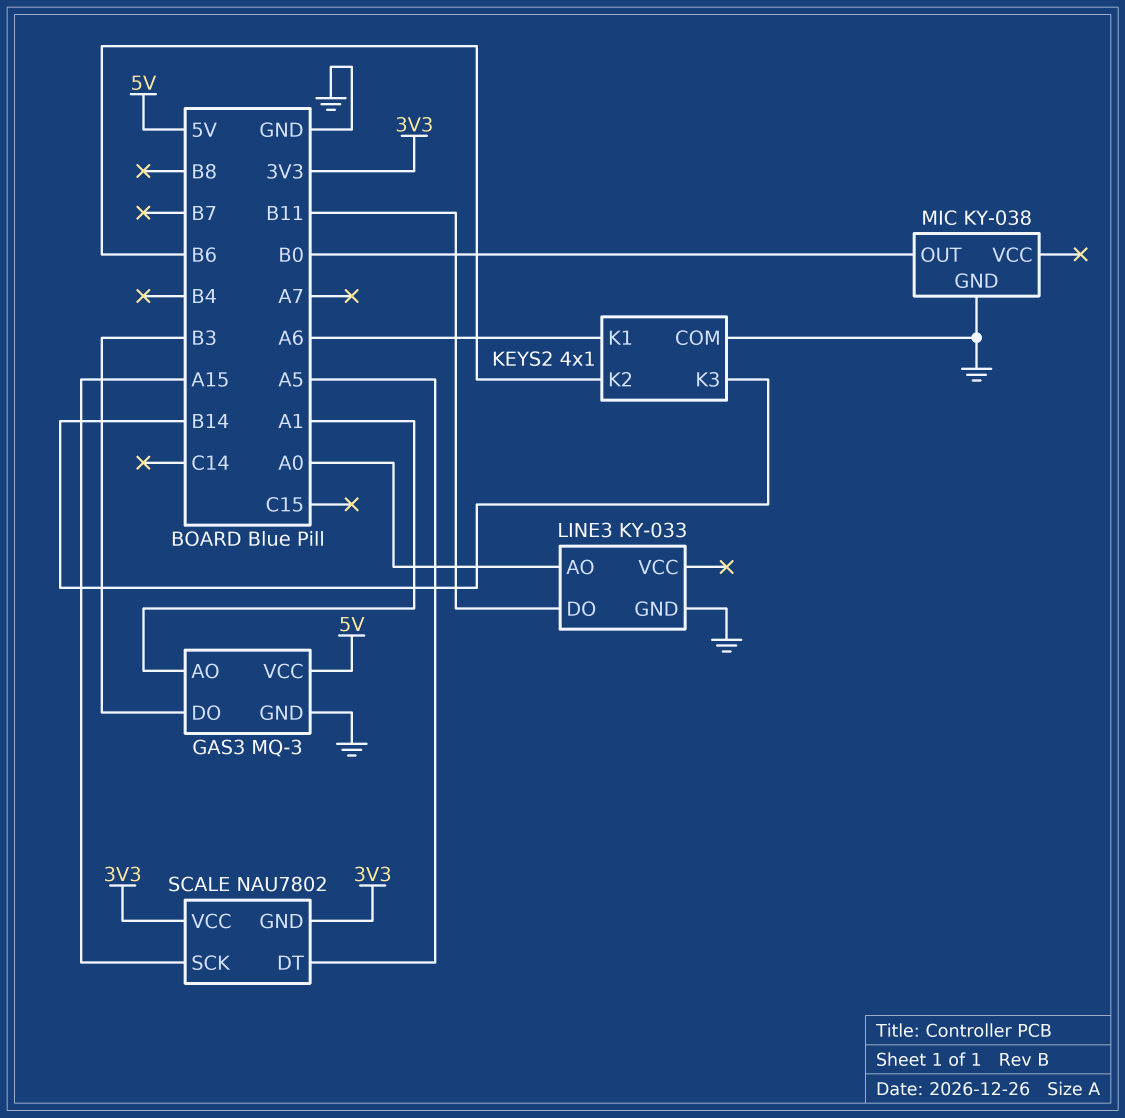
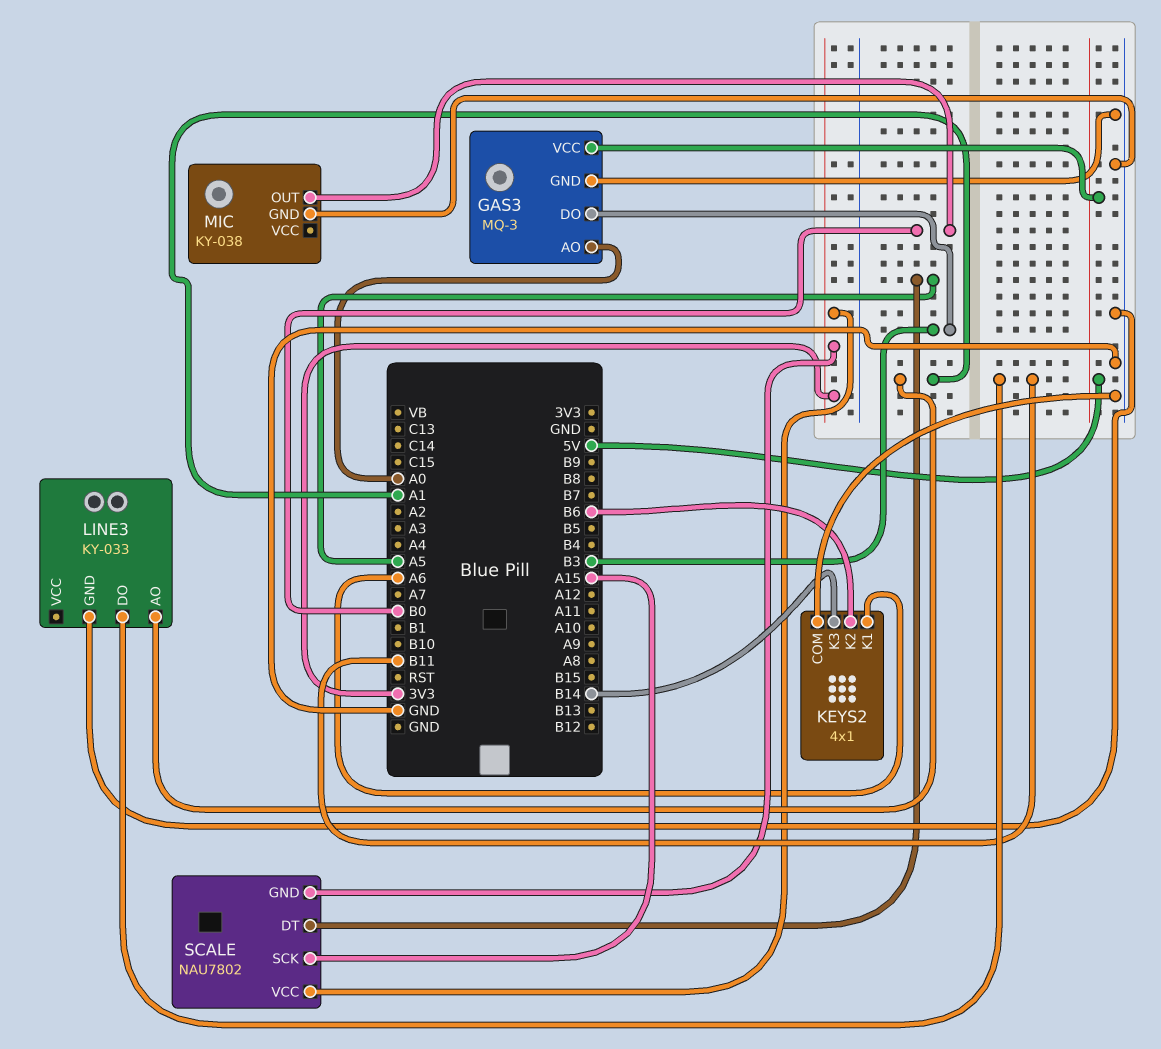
GAS3 pin AO: A1 -> A0
LINE3 pin AO: A0 -> A1

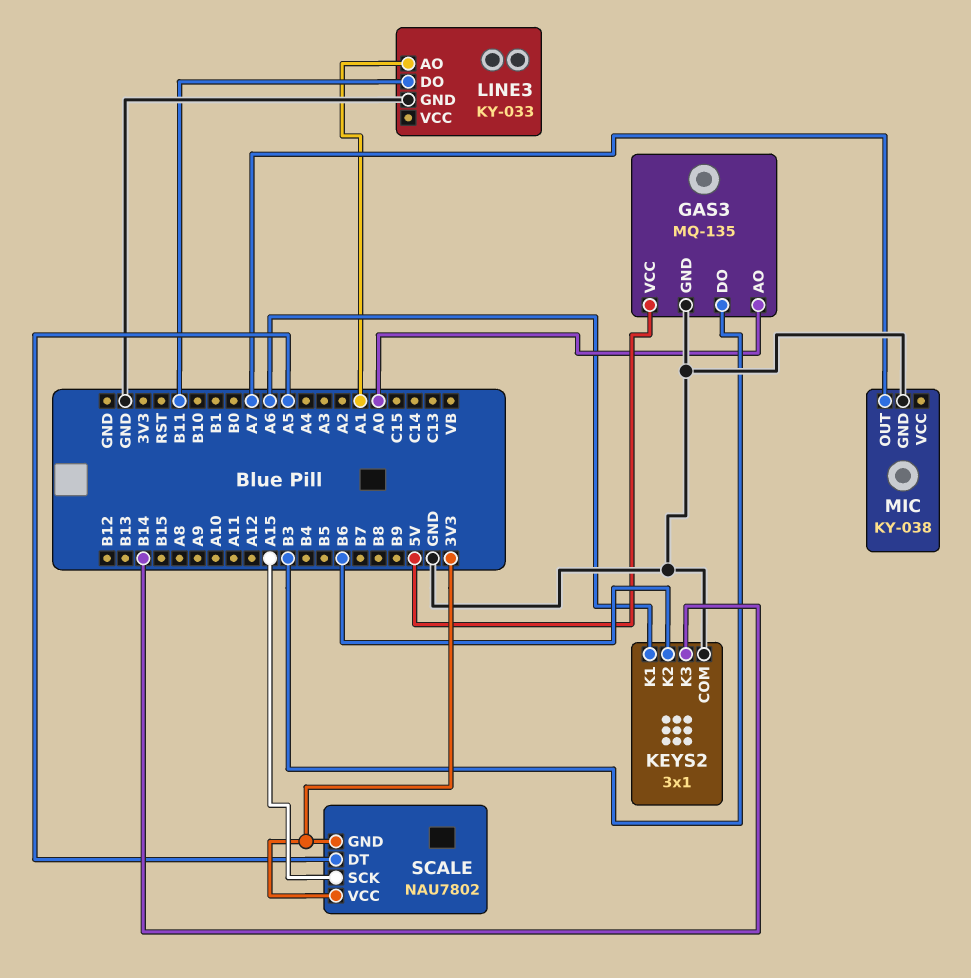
GAS3: MQ-3 -> MQ-135
KEYS2: 4x1 -> 3x1
MIC pin OUT: B0 -> A7

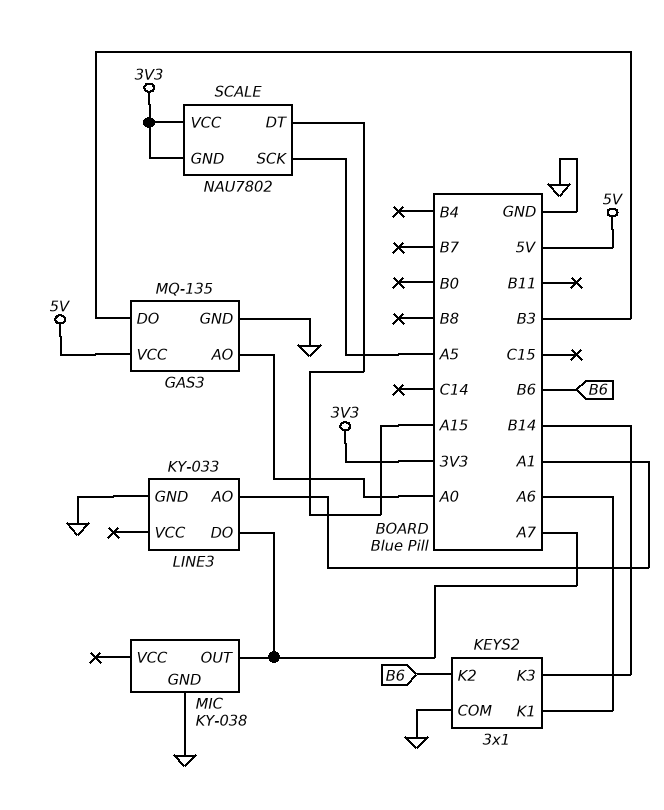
LINE3 pin DO: B11 -> A7
SCALE pin DT: A5 -> A15
SCALE pin SCK: A15 -> A5

